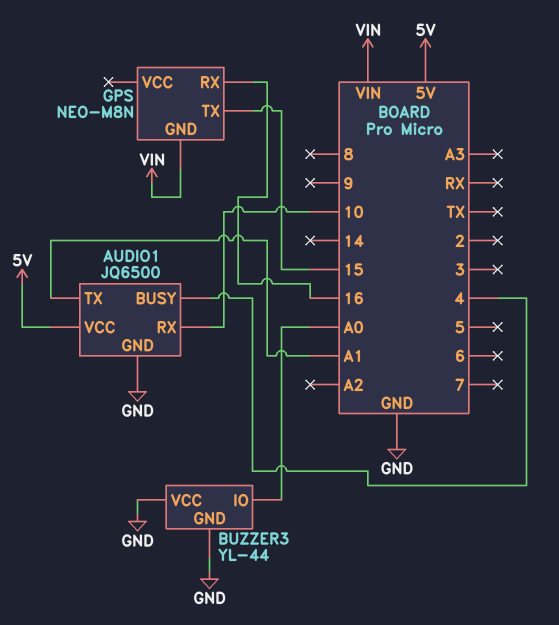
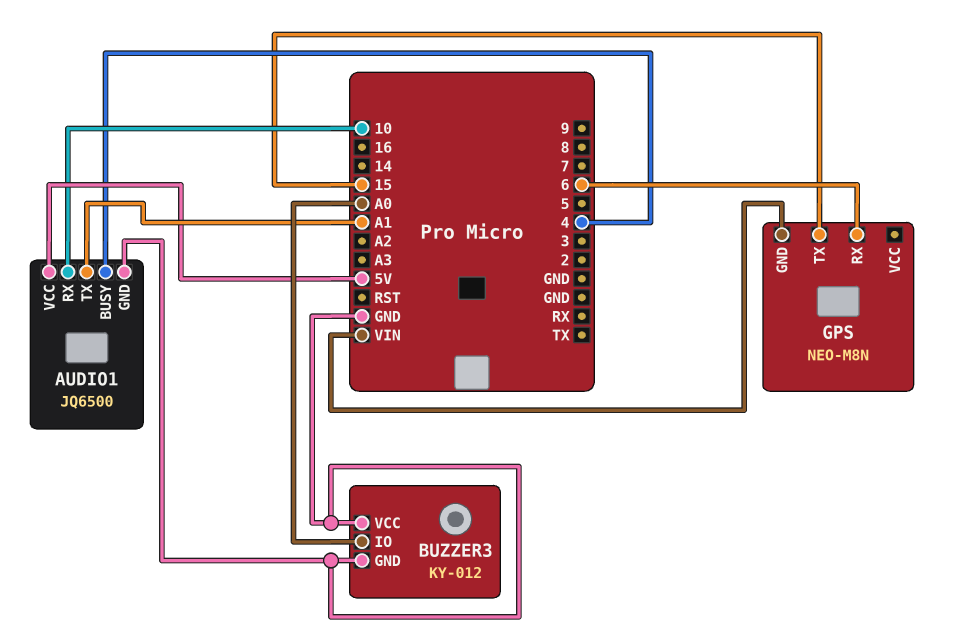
BUZZER3: YL-44 -> KY-012
GPS pin RX: 16 -> 6

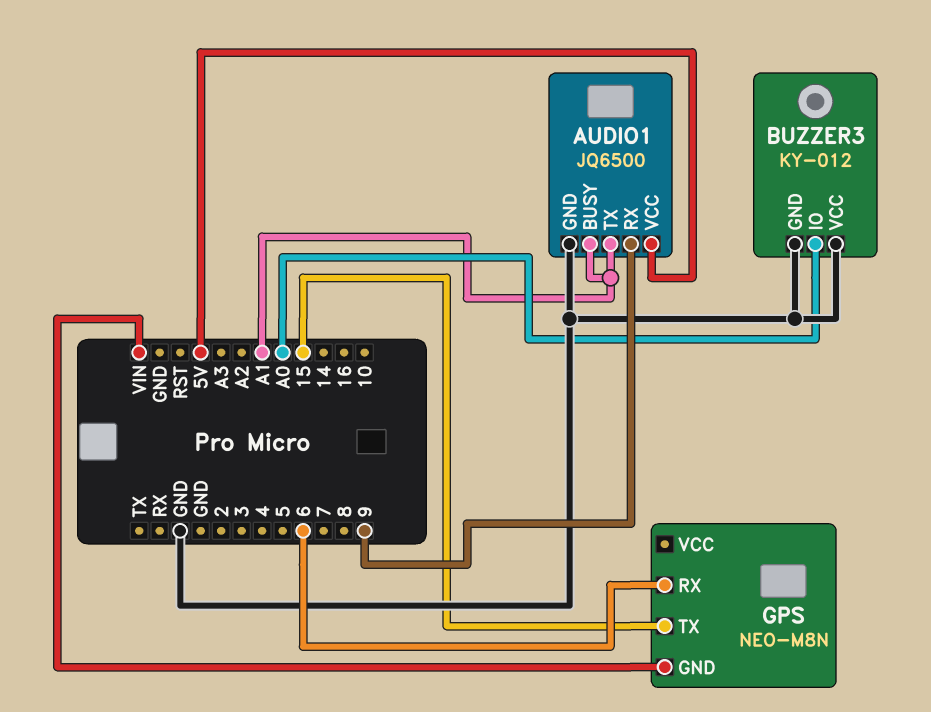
AUDIO1 pin BUSY: 4 -> A1
AUDIO1 pin RX: 10 -> 9

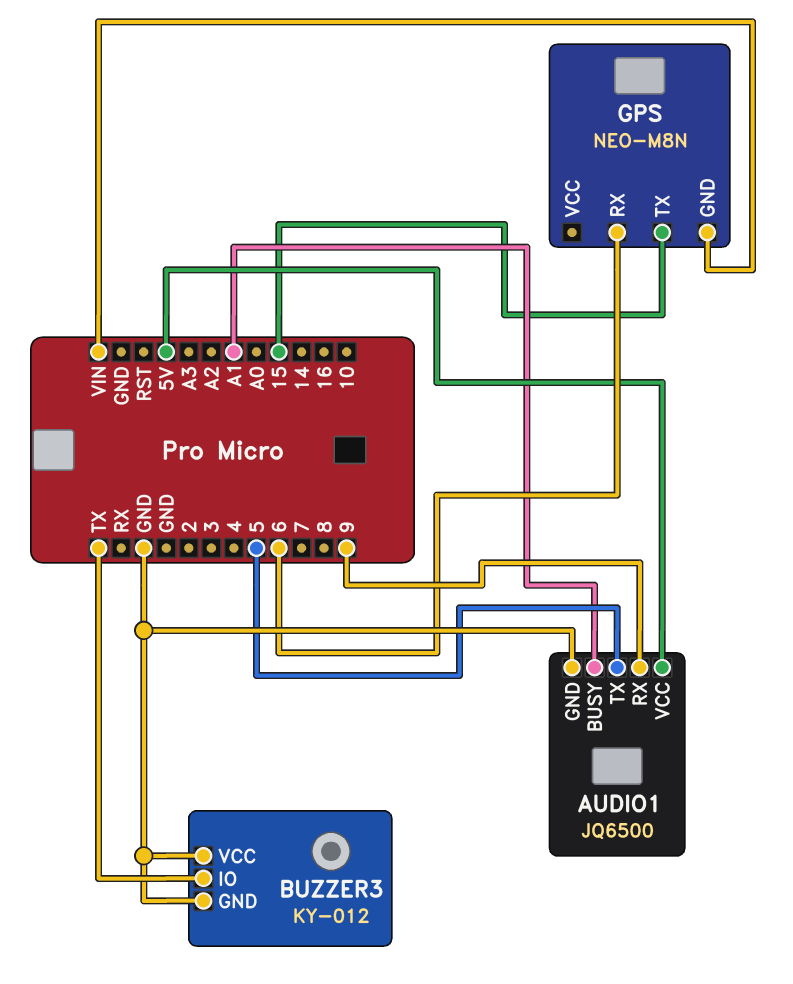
AUDIO1 pin TX: A1 -> 5
BUZZER3 pin IO: A0 -> TX

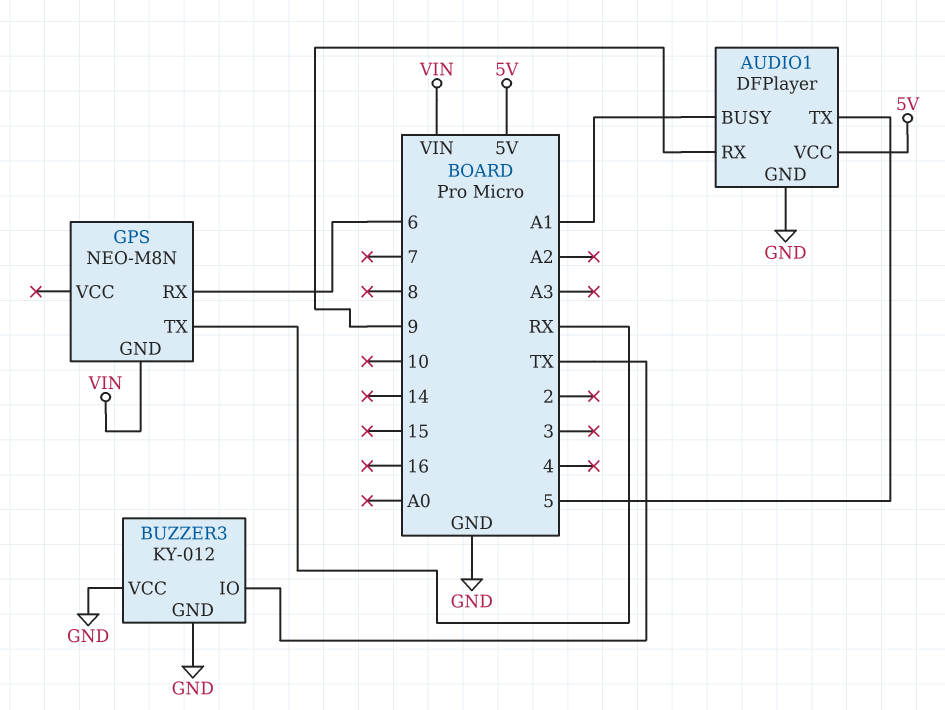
AUDIO1: JQ6500 -> DFPlayer
GPS pin TX: 15 -> RX

